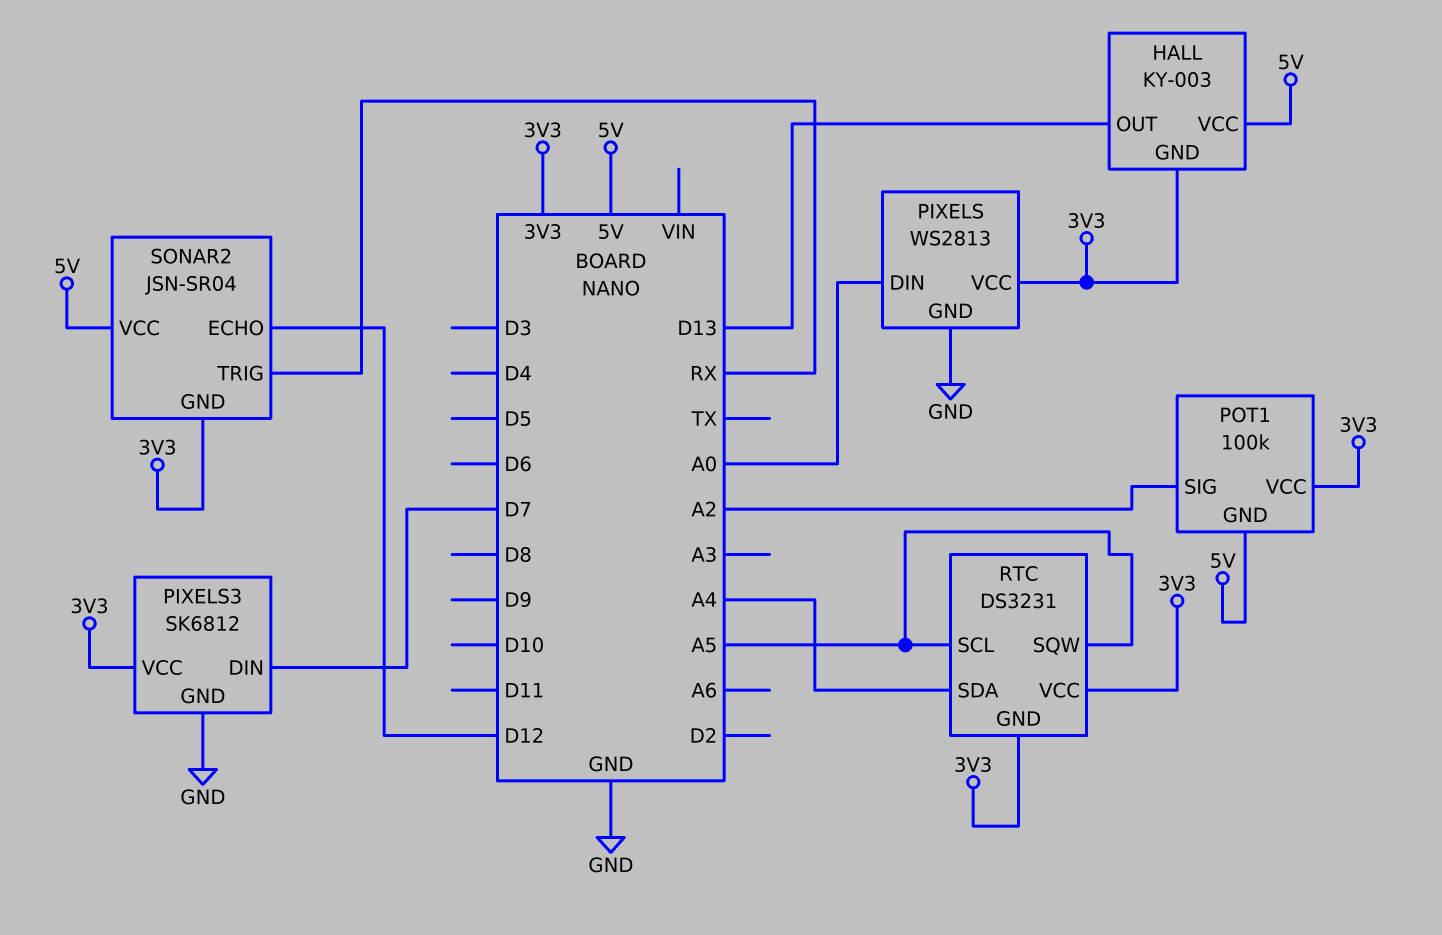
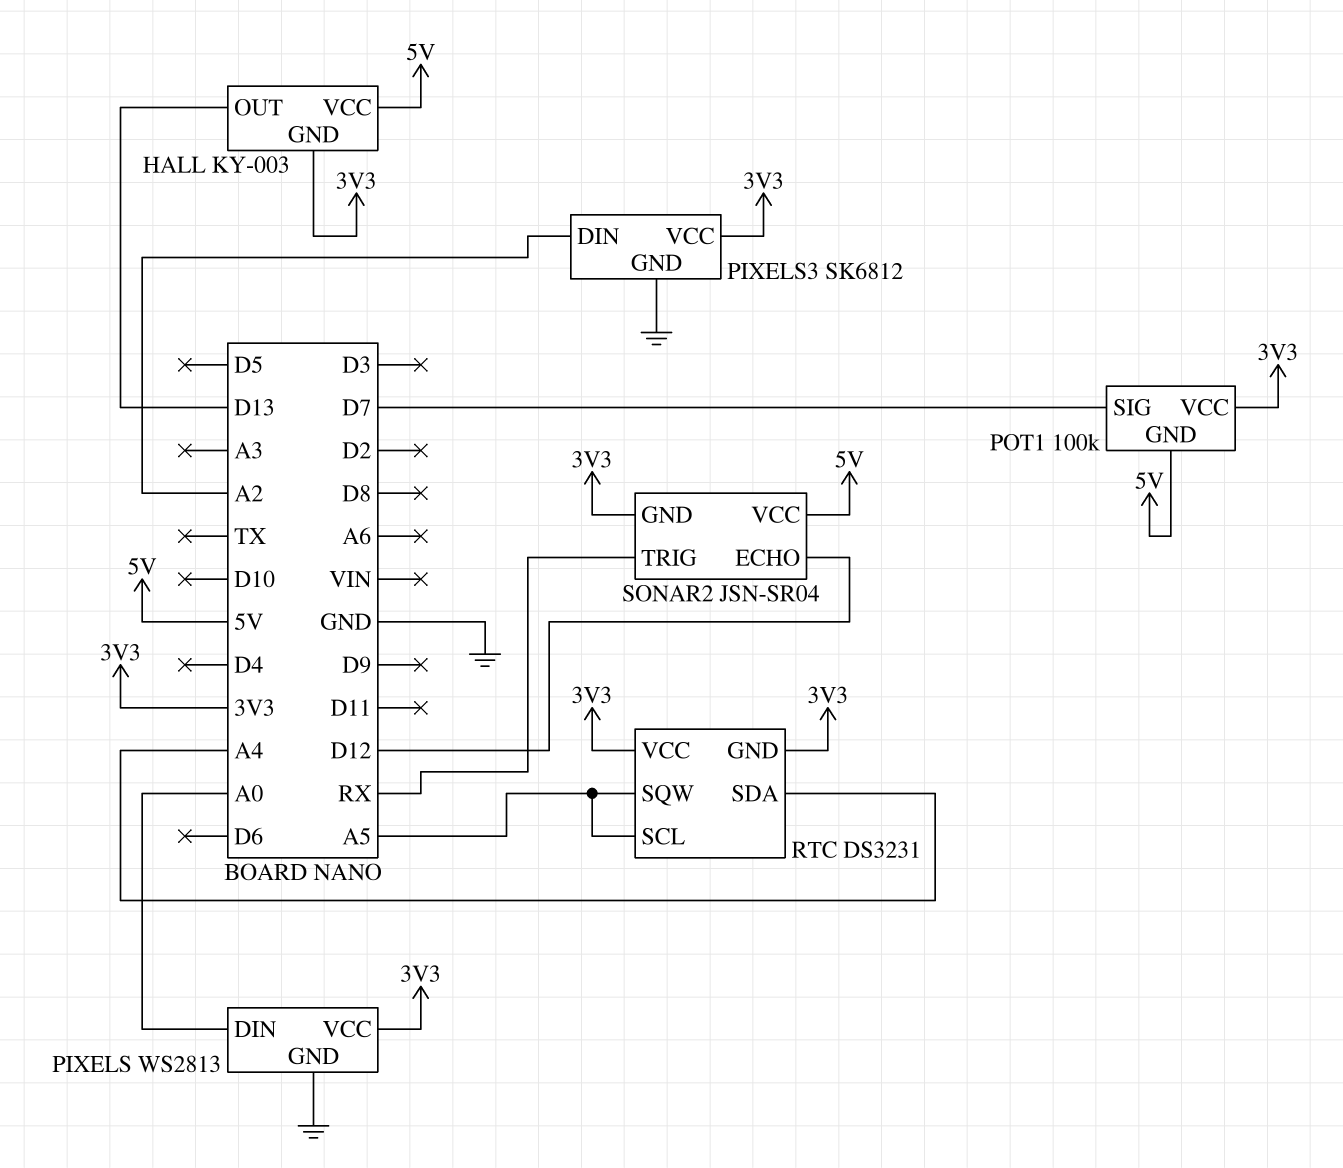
PIXELS3 pin DIN: D7 -> A2
POT1 pin SIG: A2 -> D7

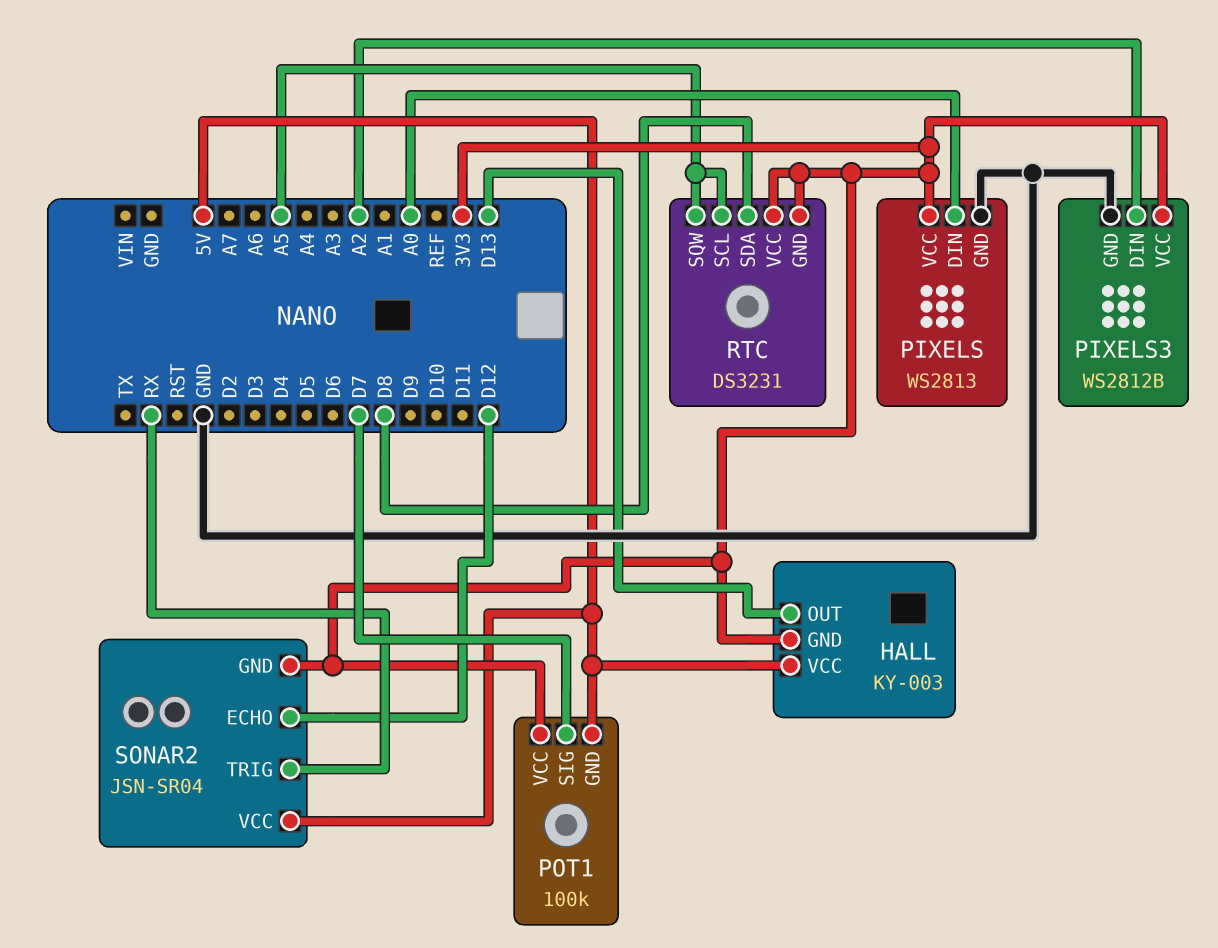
PIXELS3: SK6812 -> WS2812B
RTC pin SDA: A4 -> D8

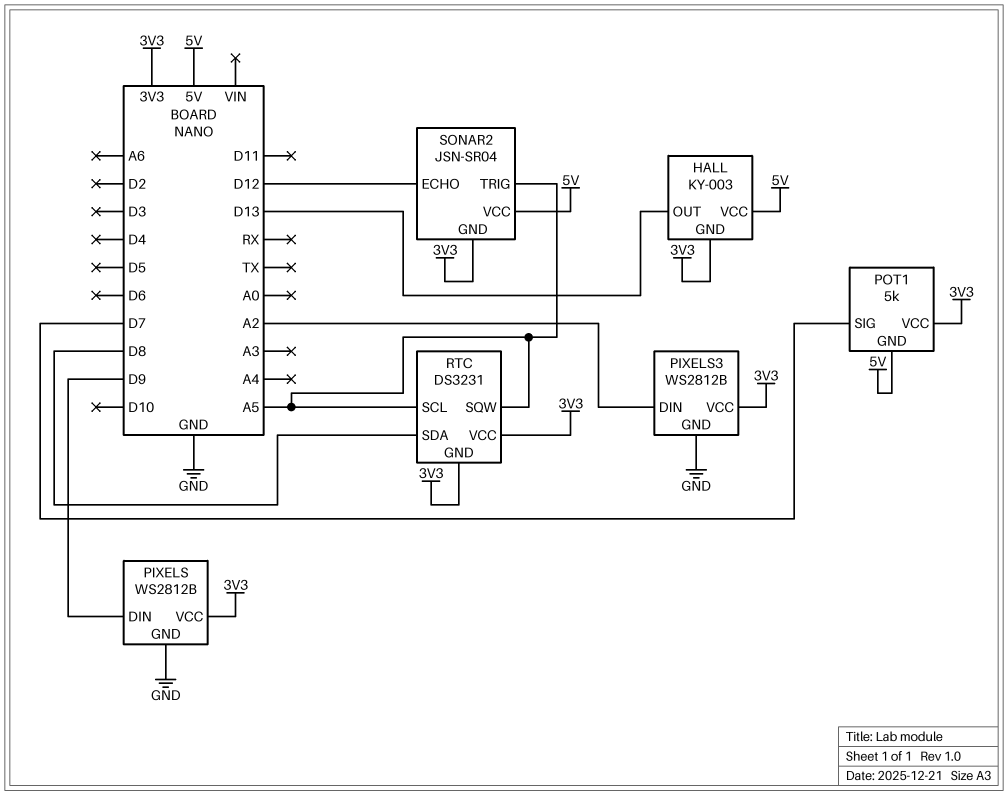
PIXELS: WS2813 -> WS2812B
PIXELS pin DIN: A0 -> D9
POT1: 100k -> 5k
SONAR2 pin TRIG: RX -> A5

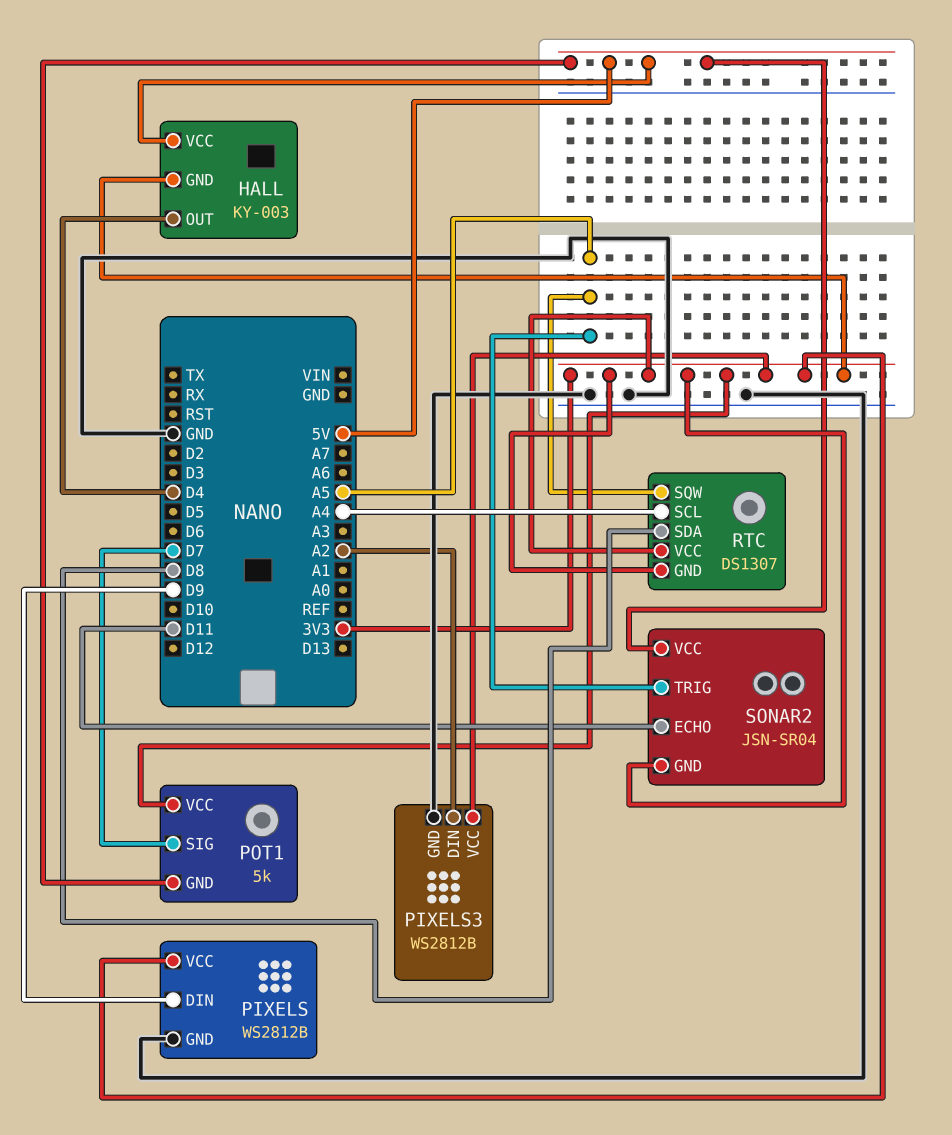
HALL pin OUT: D13 -> D4
RTC: DS3231 -> DS1307
RTC pin SCL: A5 -> A4
SONAR2 pin ECHO: D12 -> D11

